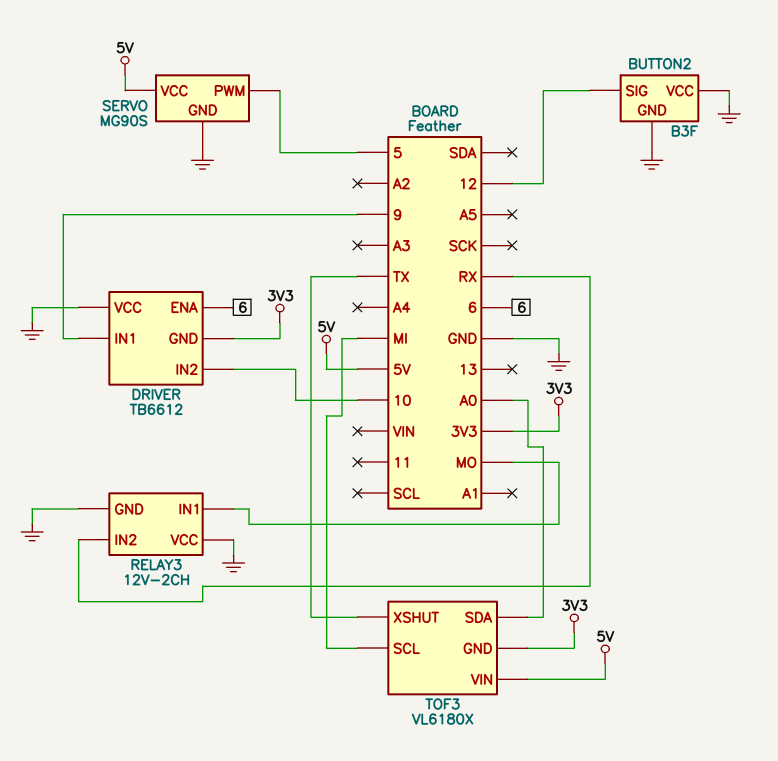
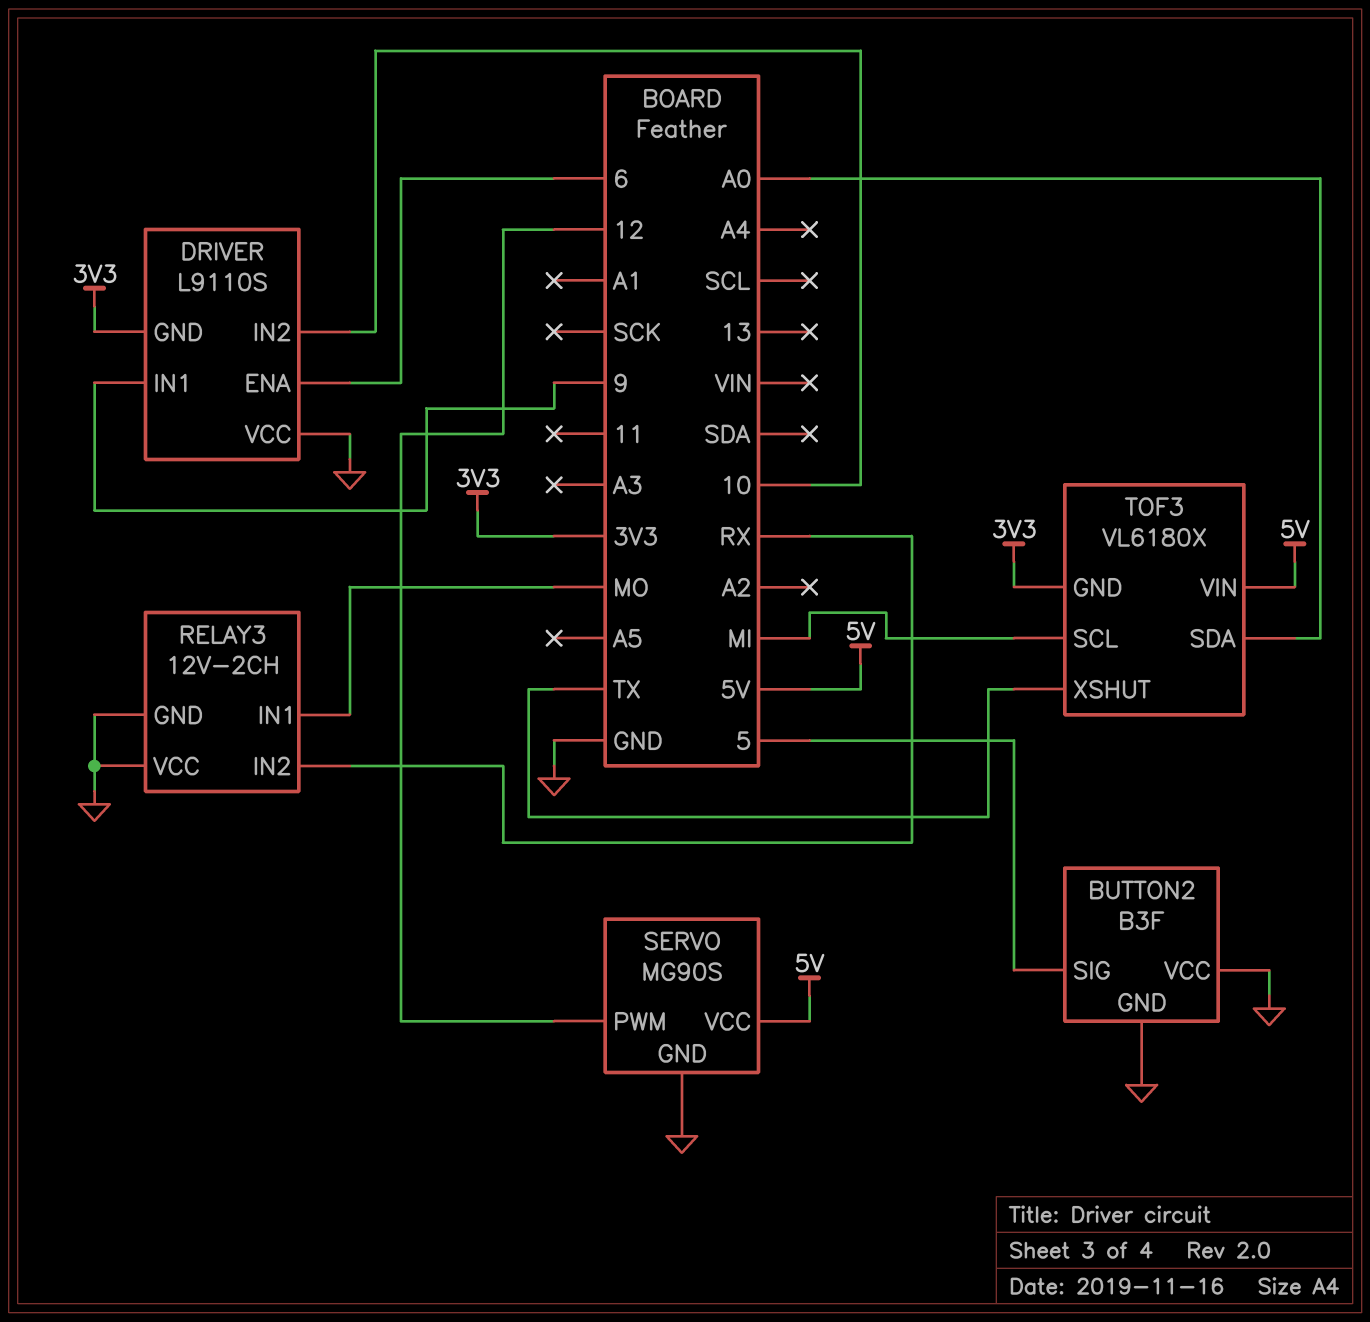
BUTTON2 pin SIG: 12 -> 5
DRIVER: TB6612 -> L9110S
SERVO pin PWM: 5 -> 12

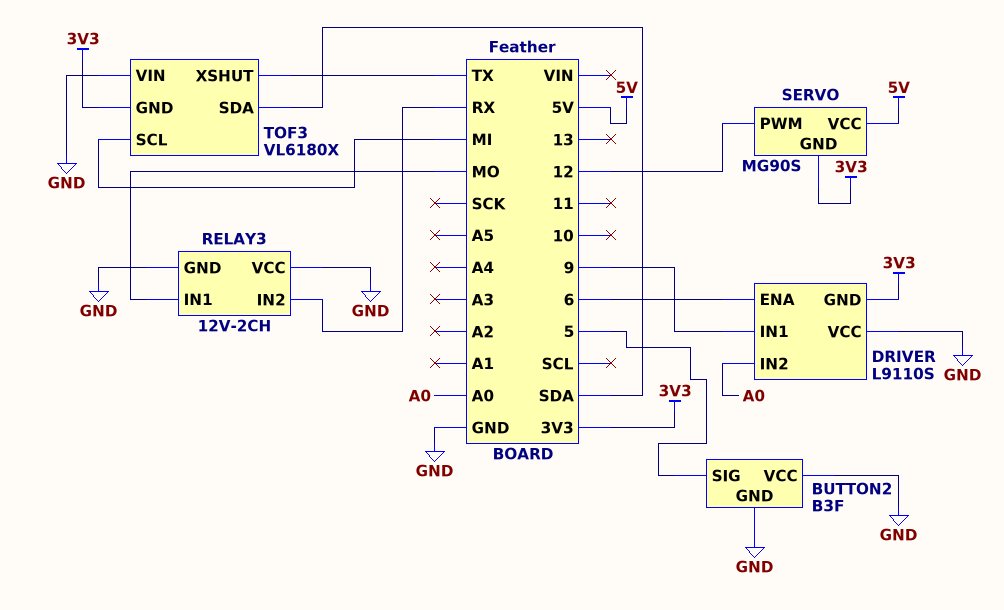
DRIVER pin IN2: 10 -> A0
SERVO pin GND: GND -> 3V3
TOF3 pin SDA: A0 -> SDA
TOF3 pin VIN: 5V -> GND

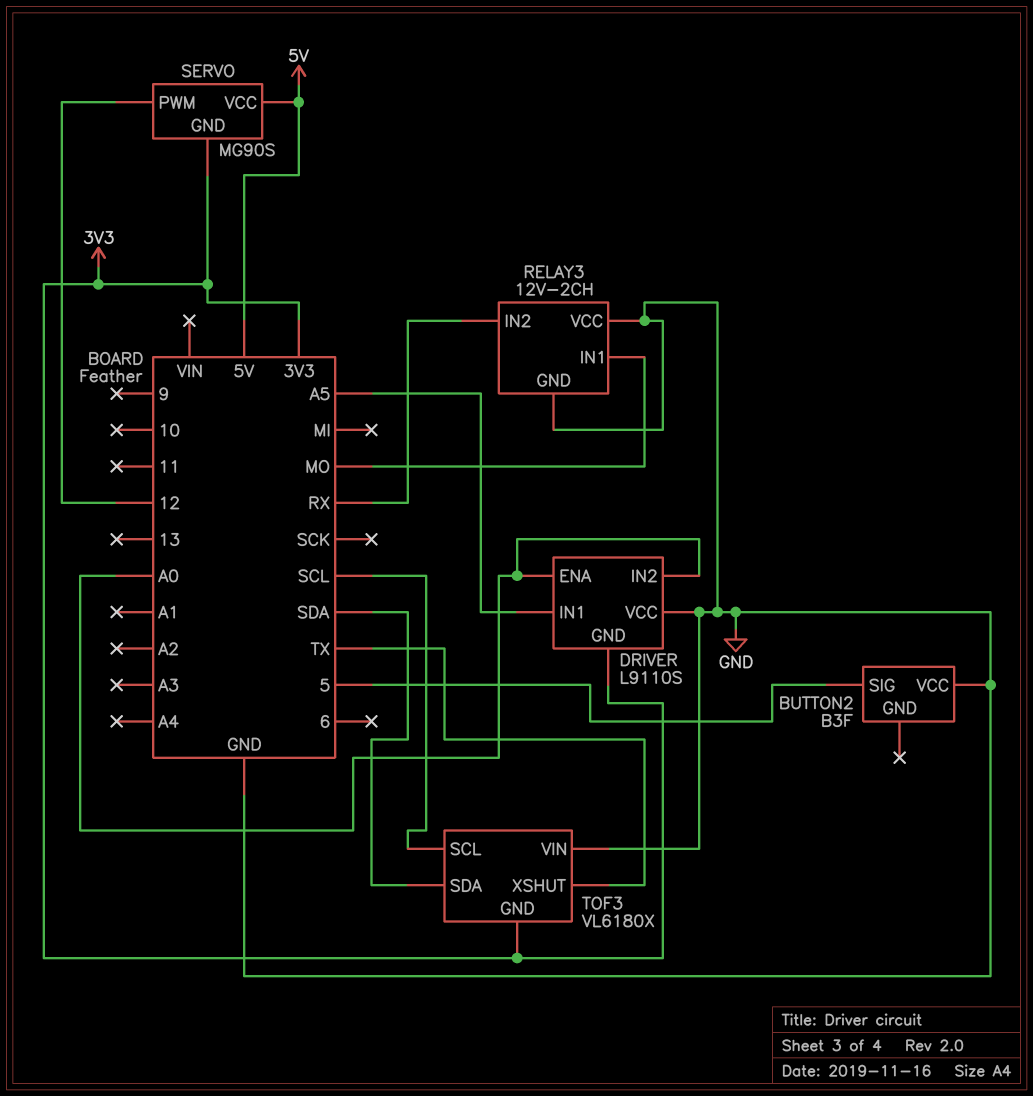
BUTTON2 pin GND: GND -> none
DRIVER pin ENA: 6 -> A0
DRIVER pin IN1: 9 -> A5
TOF3 pin SCL: MI -> SCL

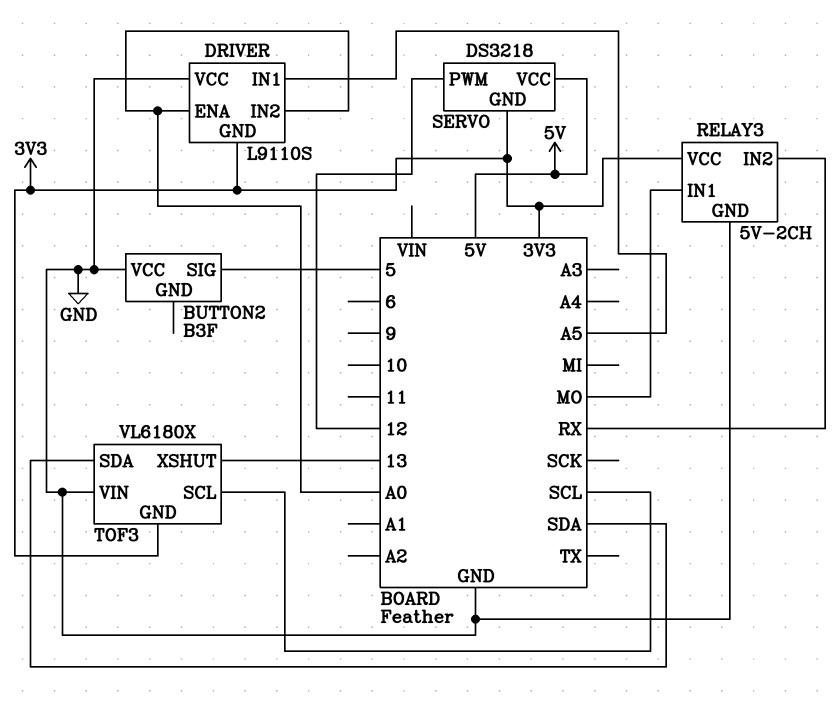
RELAY3: 12V-2CH -> 5V-2CH
RELAY3 pin VCC: GND -> 3V3
SERVO: MG90S -> DS3218
TOF3 pin XSHUT: TX -> 13

